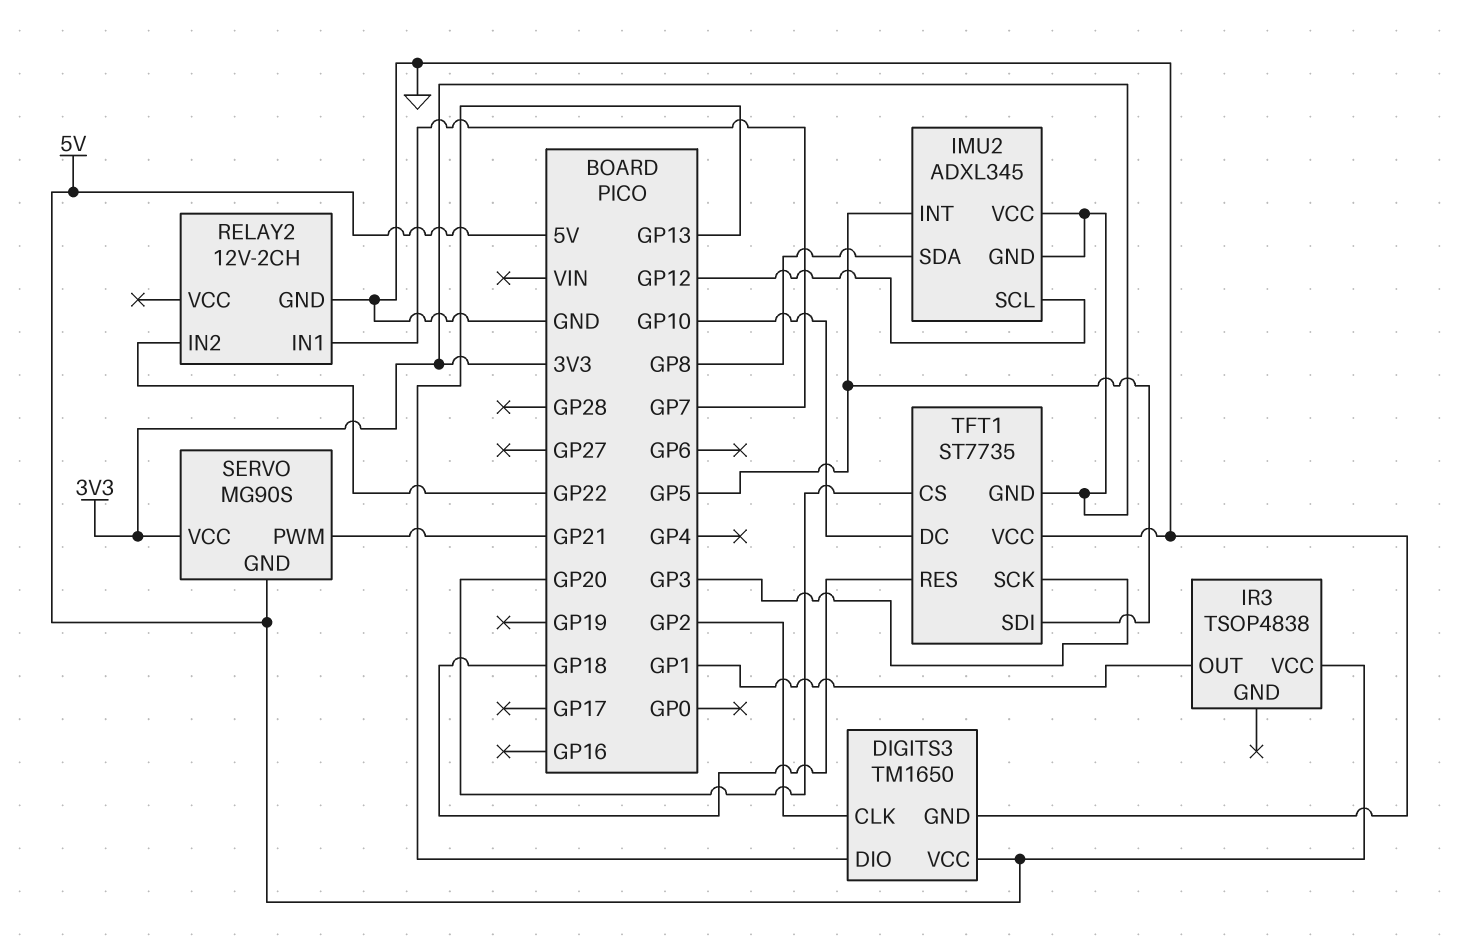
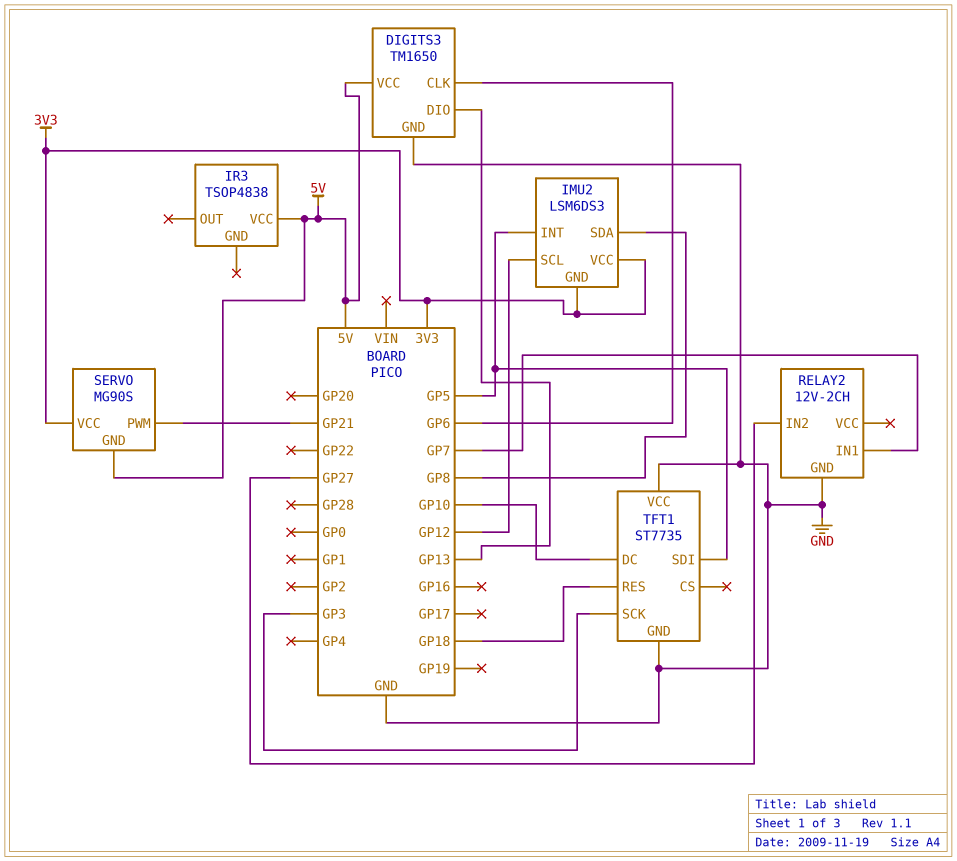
DIGITS3 pin CLK: GP2 -> GP6
IMU2: ADXL345 -> LSM6DS3
IR3 pin OUT: GP1 -> none
RELAY2 pin IN2: GP22 -> GP27
TFT1 pin CS: GP20 -> none
TFT1 pin GND: 3V3 -> GND

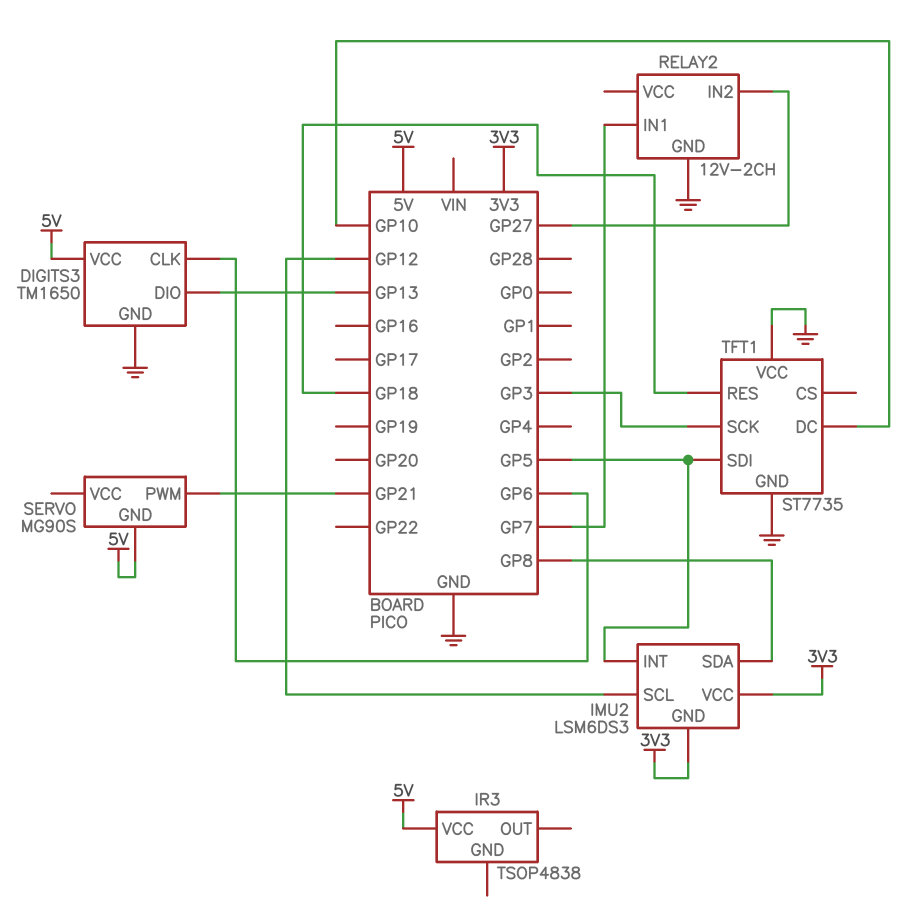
SERVO pin VCC: 3V3 -> none

